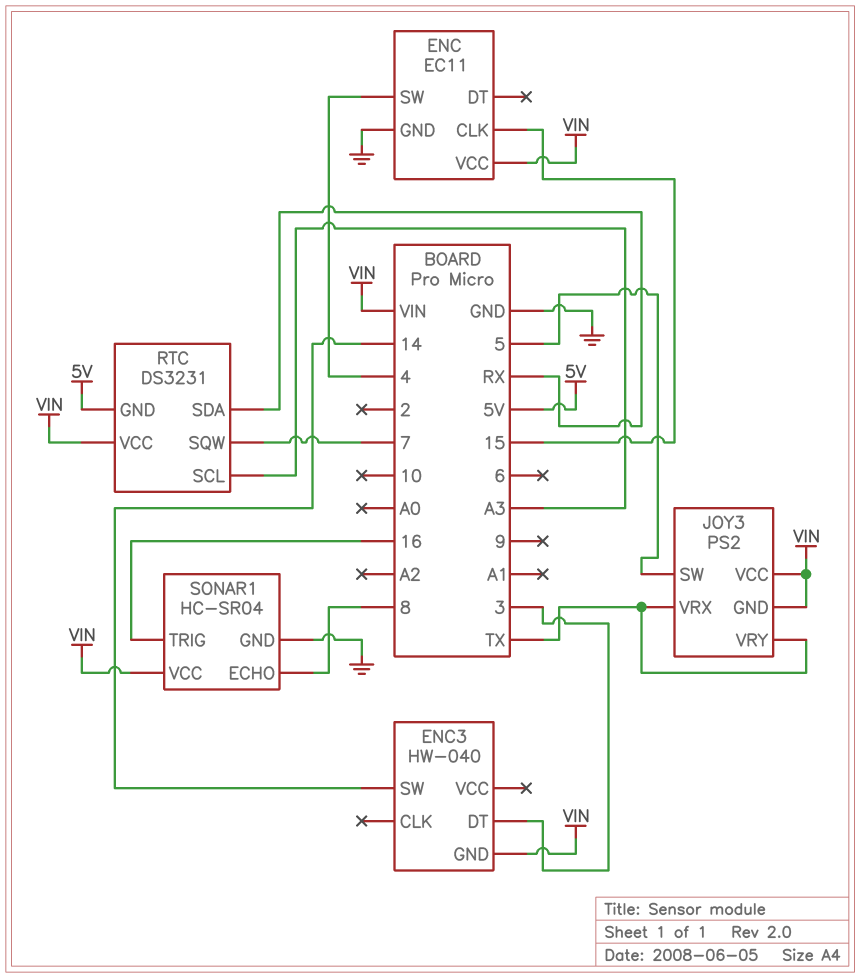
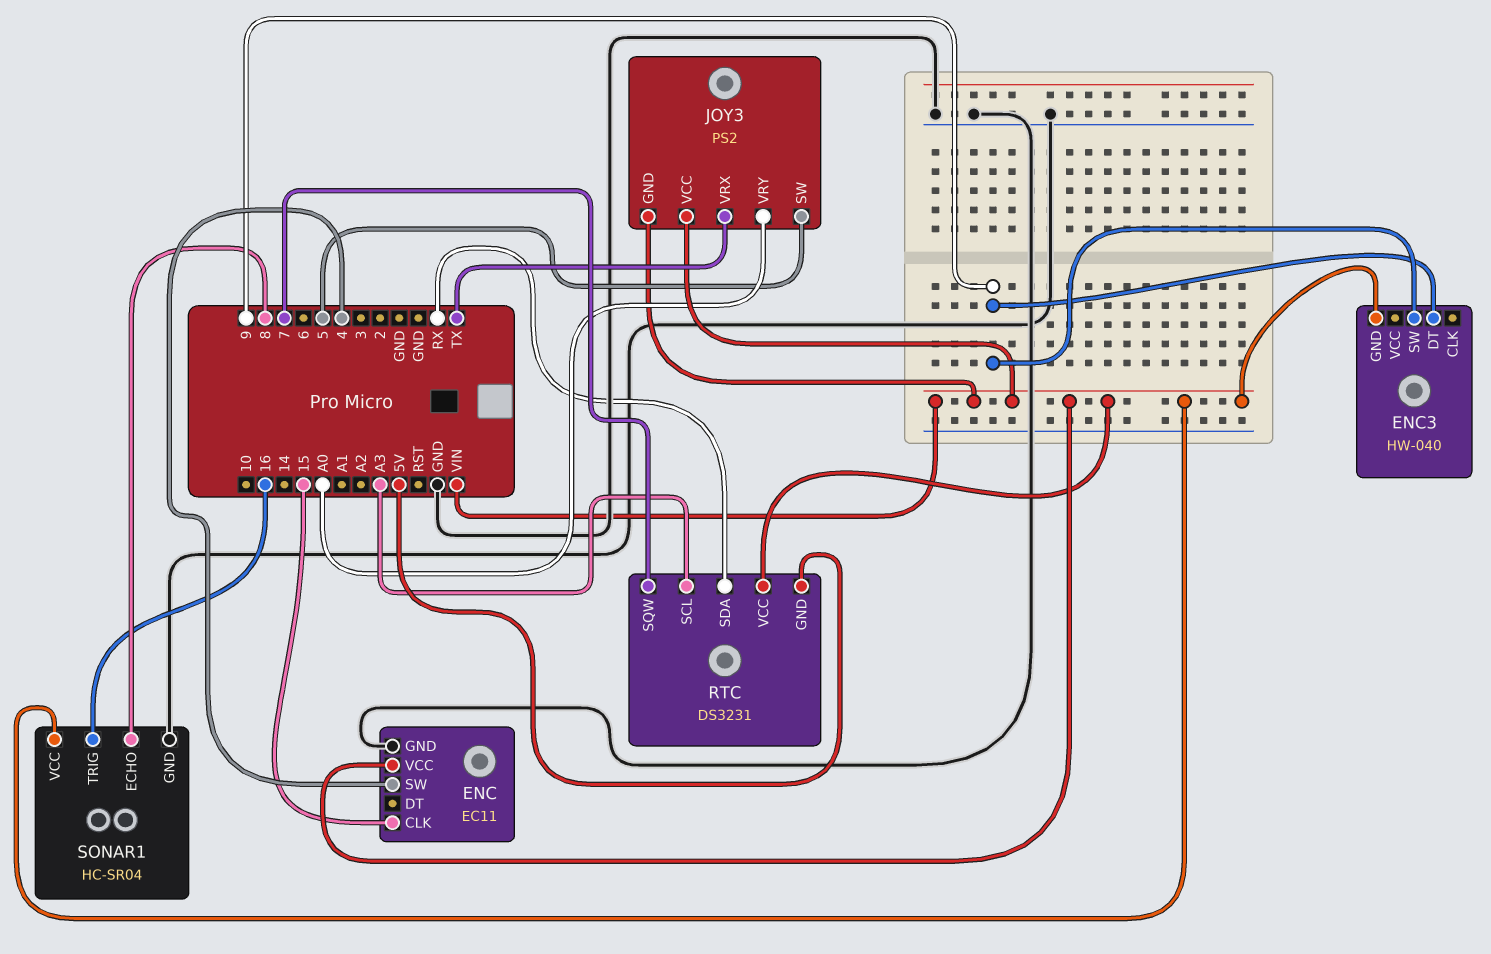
ENC3 pin DT: 3 -> 9
ENC3 pin SW: 14 -> 9
JOY3 pin VRY: TX -> A0

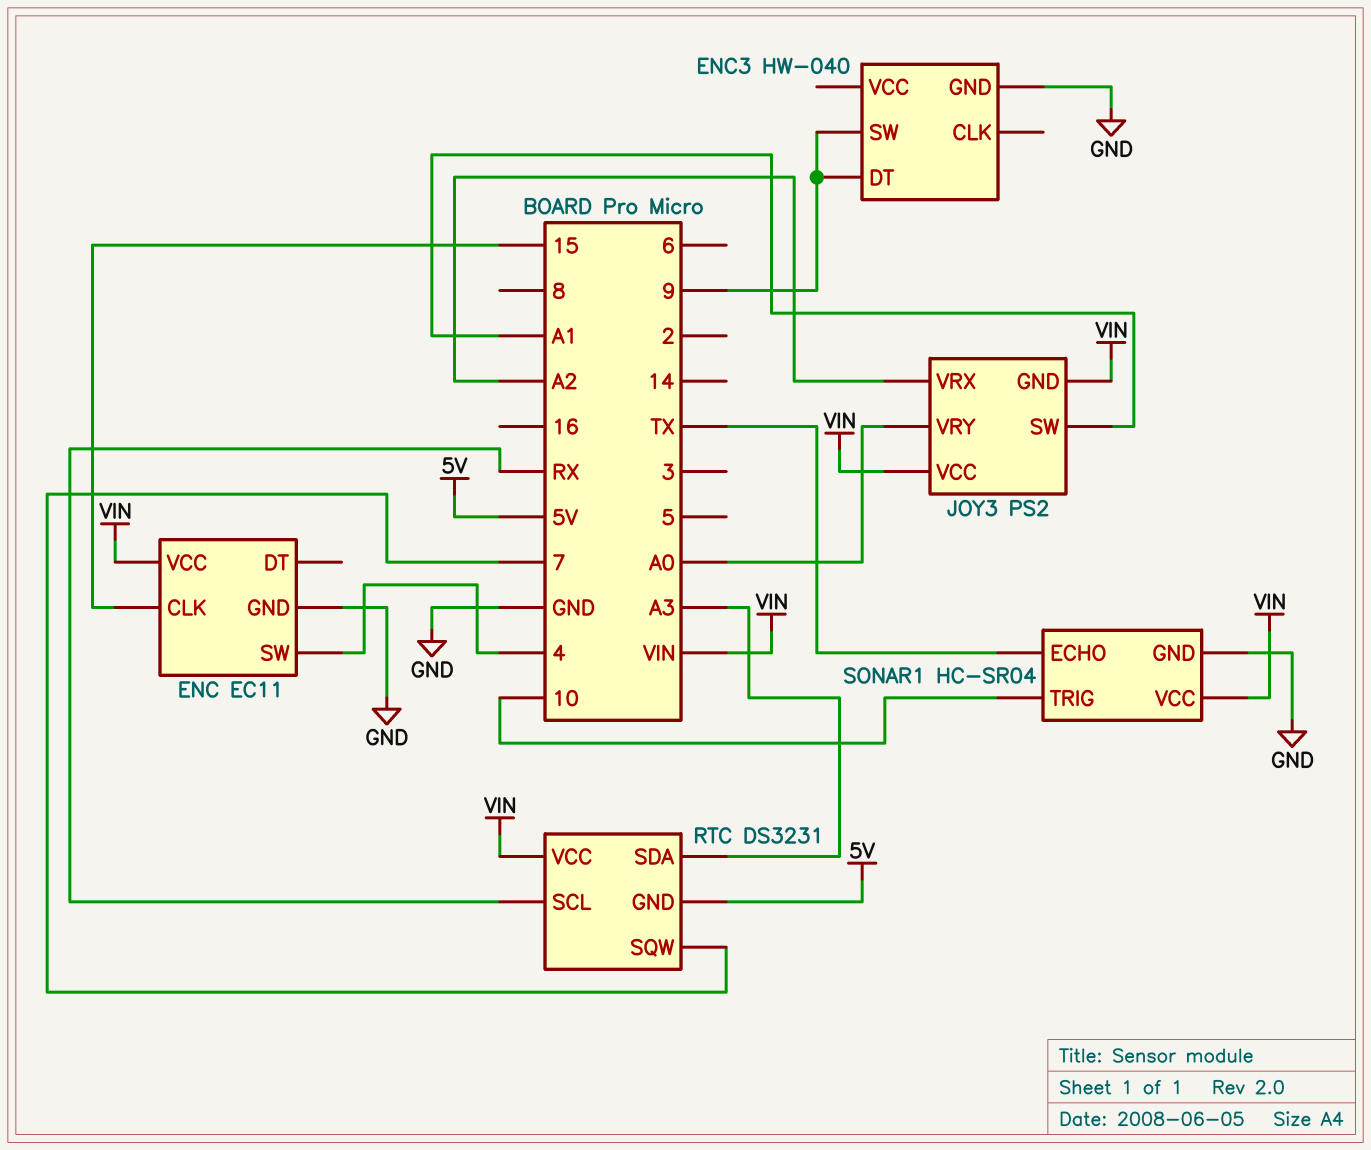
ENC3 pin GND: VIN -> GND
JOY3 pin SW: 5 -> A1
JOY3 pin VRX: TX -> A2
RTC pin SCL: A3 -> RX
RTC pin SDA: RX -> A3
SONAR1 pin ECHO: 8 -> TX
SONAR1 pin TRIG: 16 -> 10

